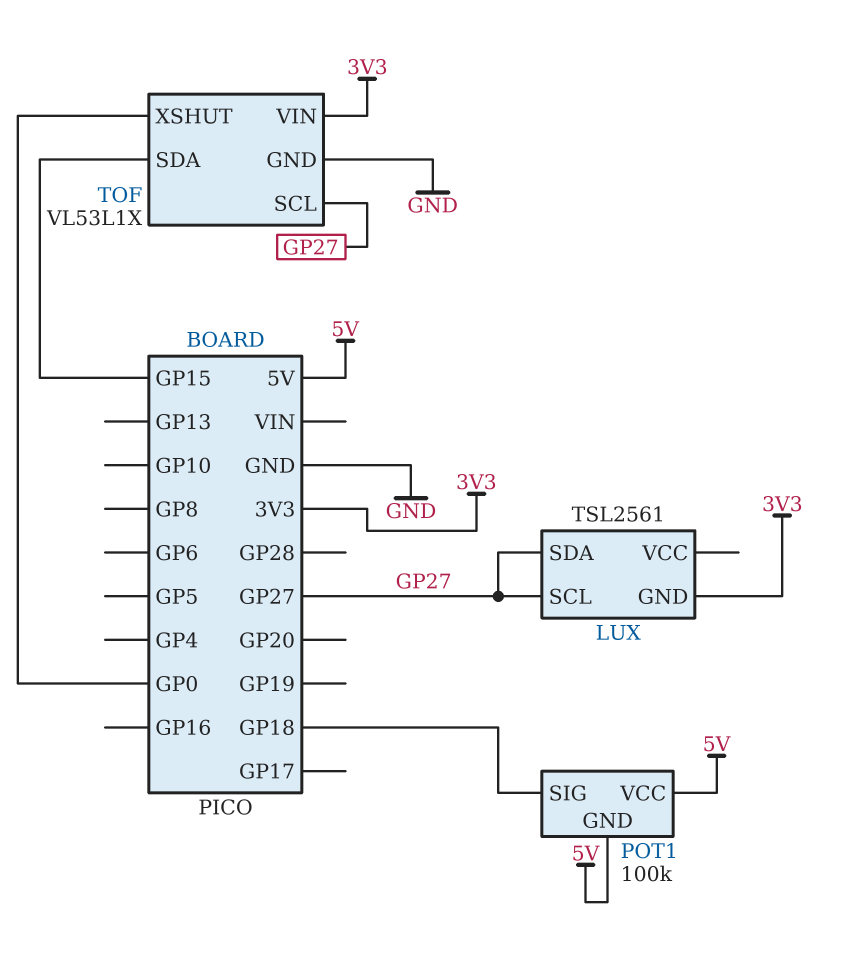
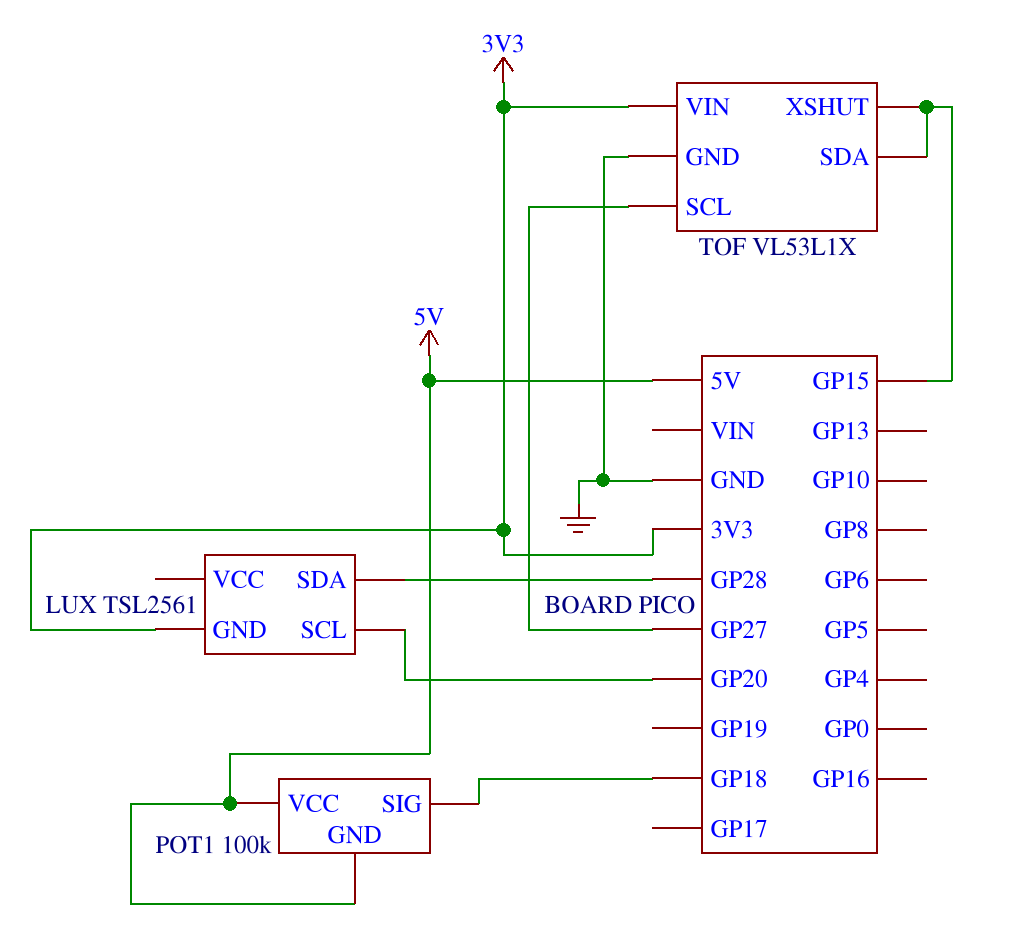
LUX pin SCL: GP27 -> GP20
LUX pin SDA: GP27 -> GP28
TOF pin XSHUT: GP0 -> GP15

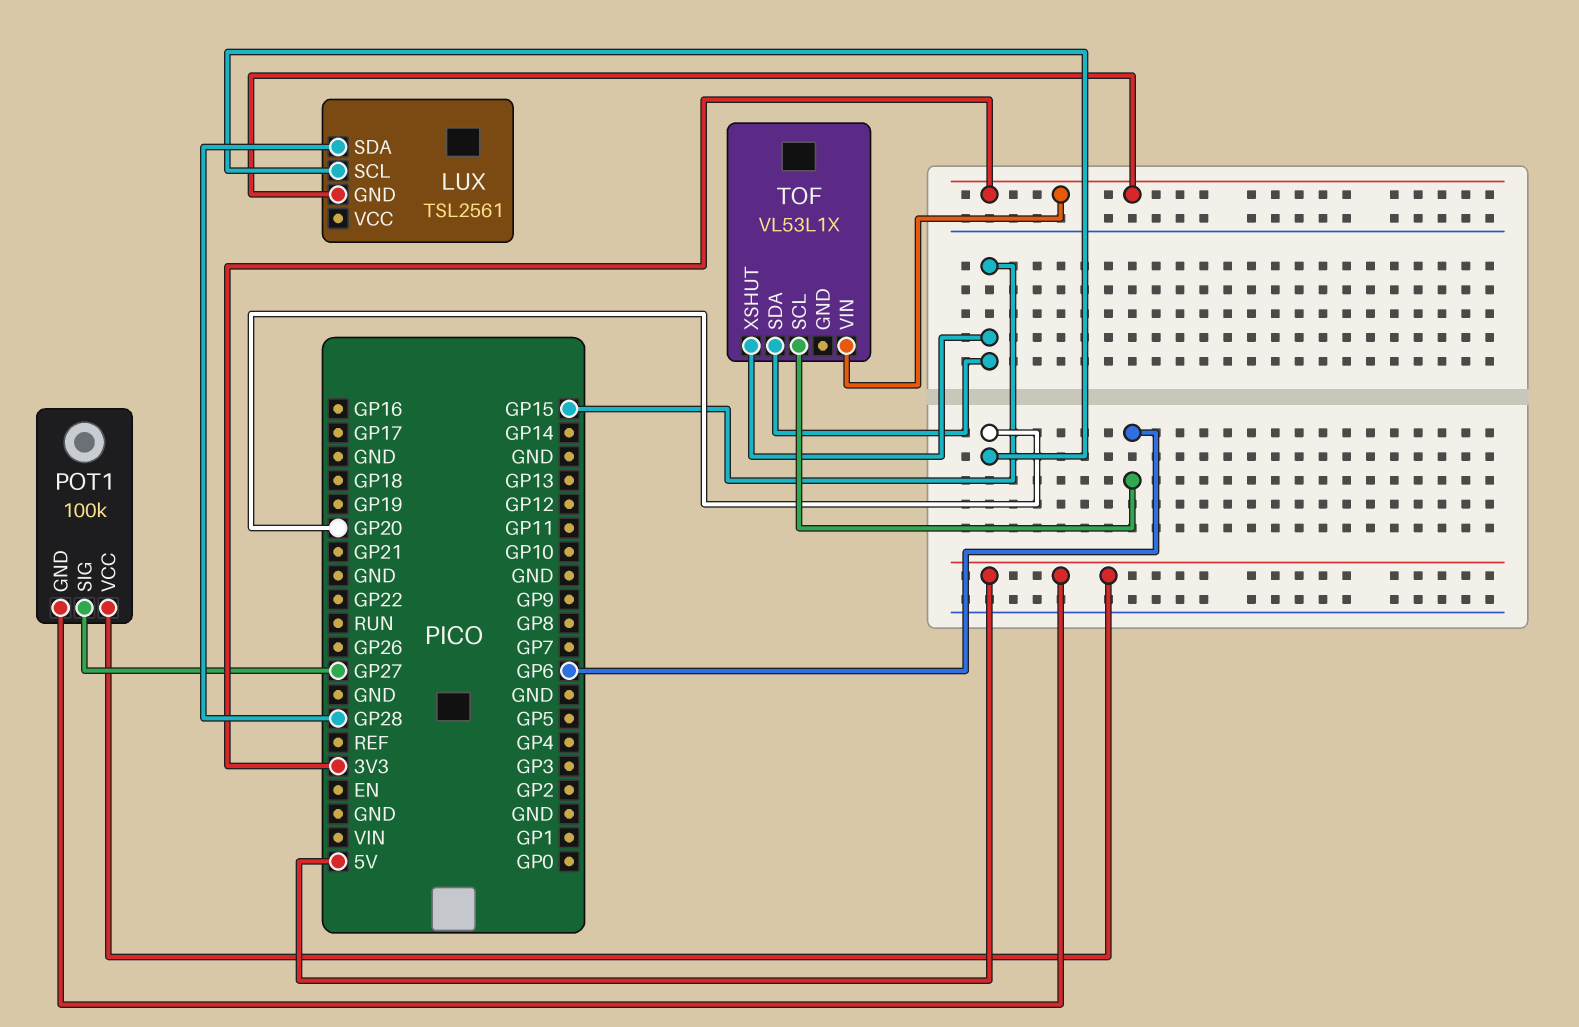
POT1 pin SIG: GP18 -> GP27
TOF pin GND: GND -> none
TOF pin SCL: GP27 -> GP6

